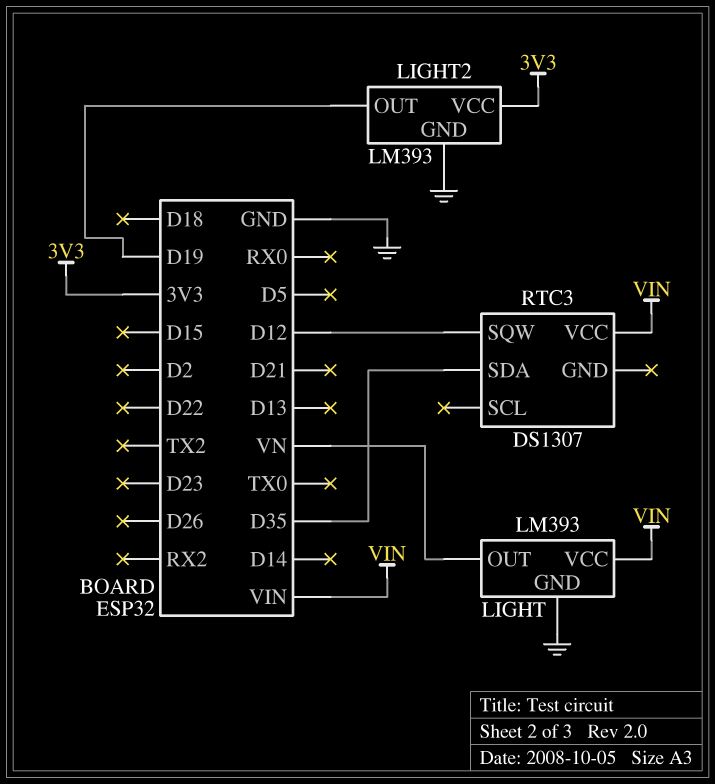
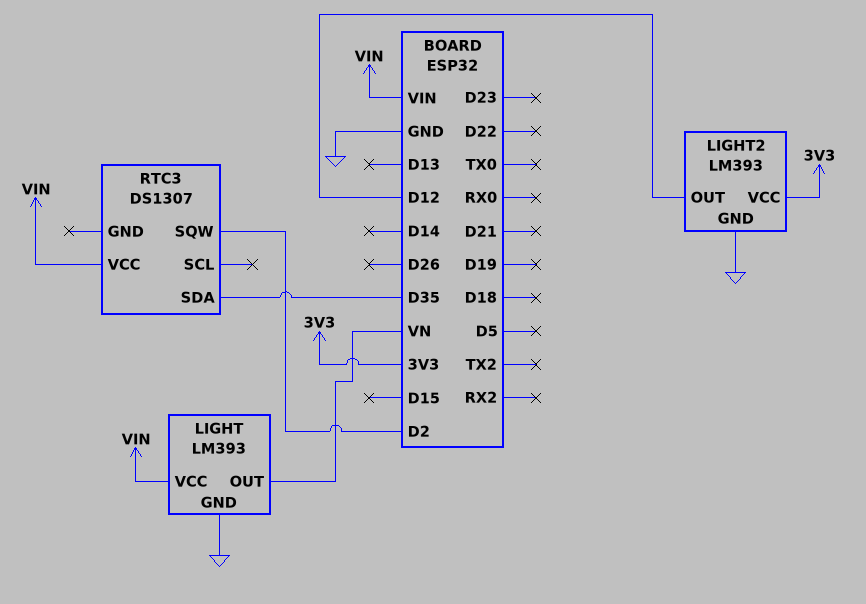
LIGHT2 pin OUT: D19 -> D12
RTC3 pin SQW: D12 -> D2

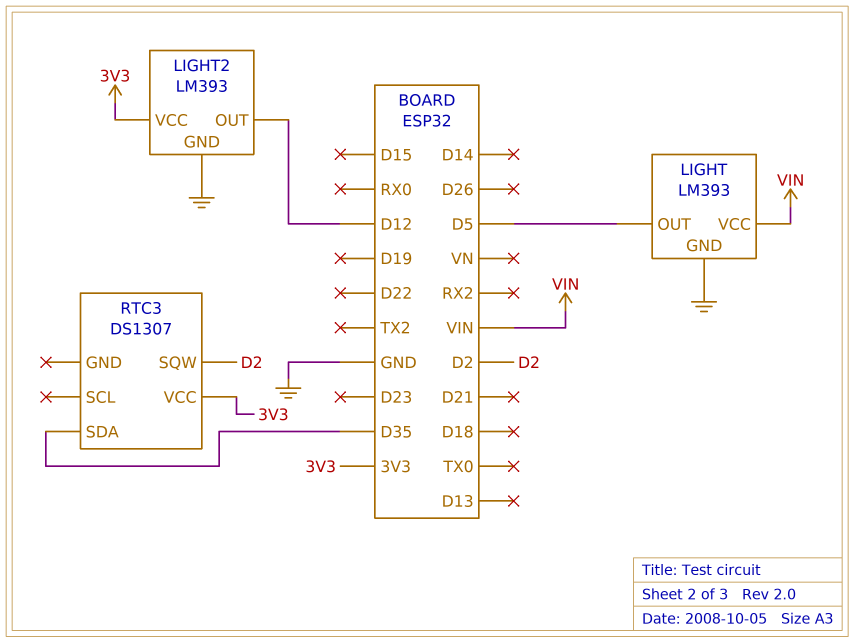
LIGHT pin OUT: VN -> D5
RTC3 pin VCC: VIN -> 3V3

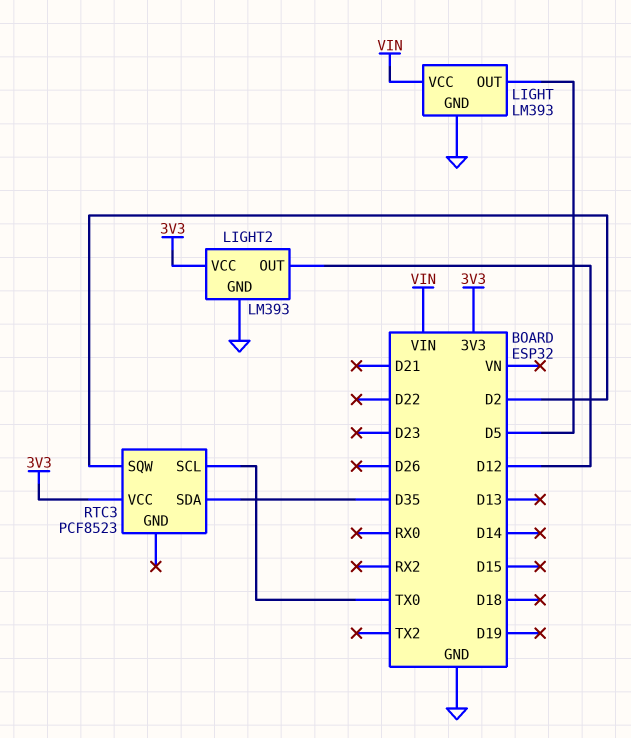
RTC3: DS1307 -> PCF8523
RTC3 pin SCL: none -> TX0

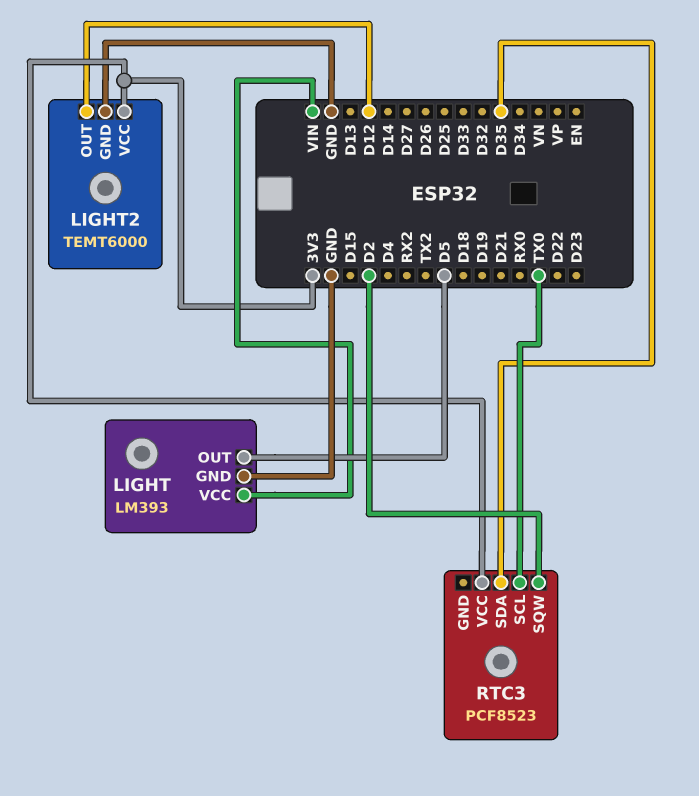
LIGHT2: LM393 -> TEMT6000

